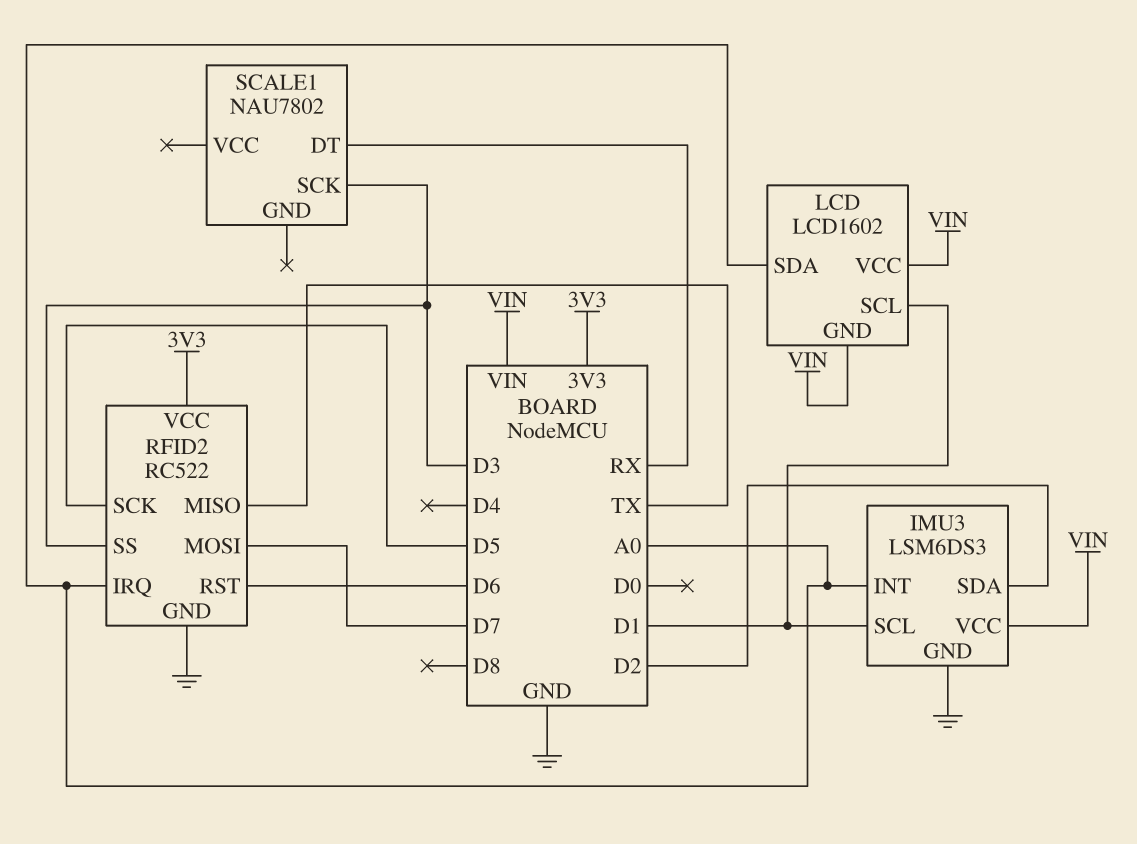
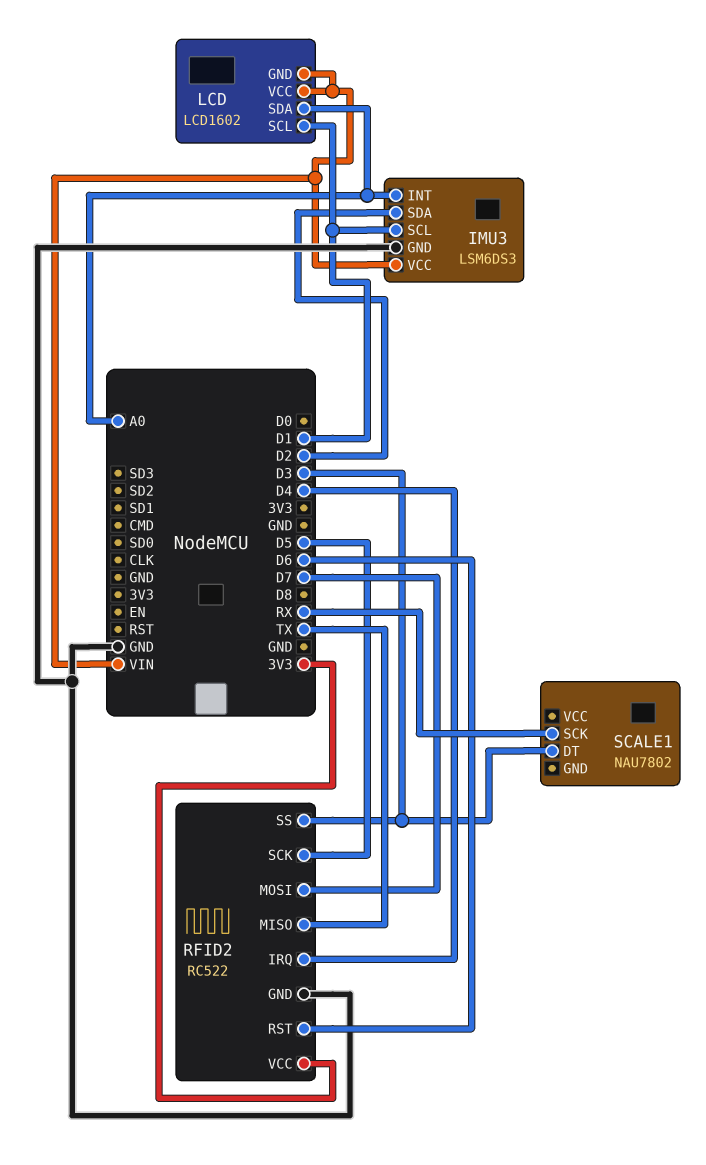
RFID2 pin IRQ: A0 -> D4
SCALE1 pin DT: RX -> D3
SCALE1 pin SCK: D3 -> RX

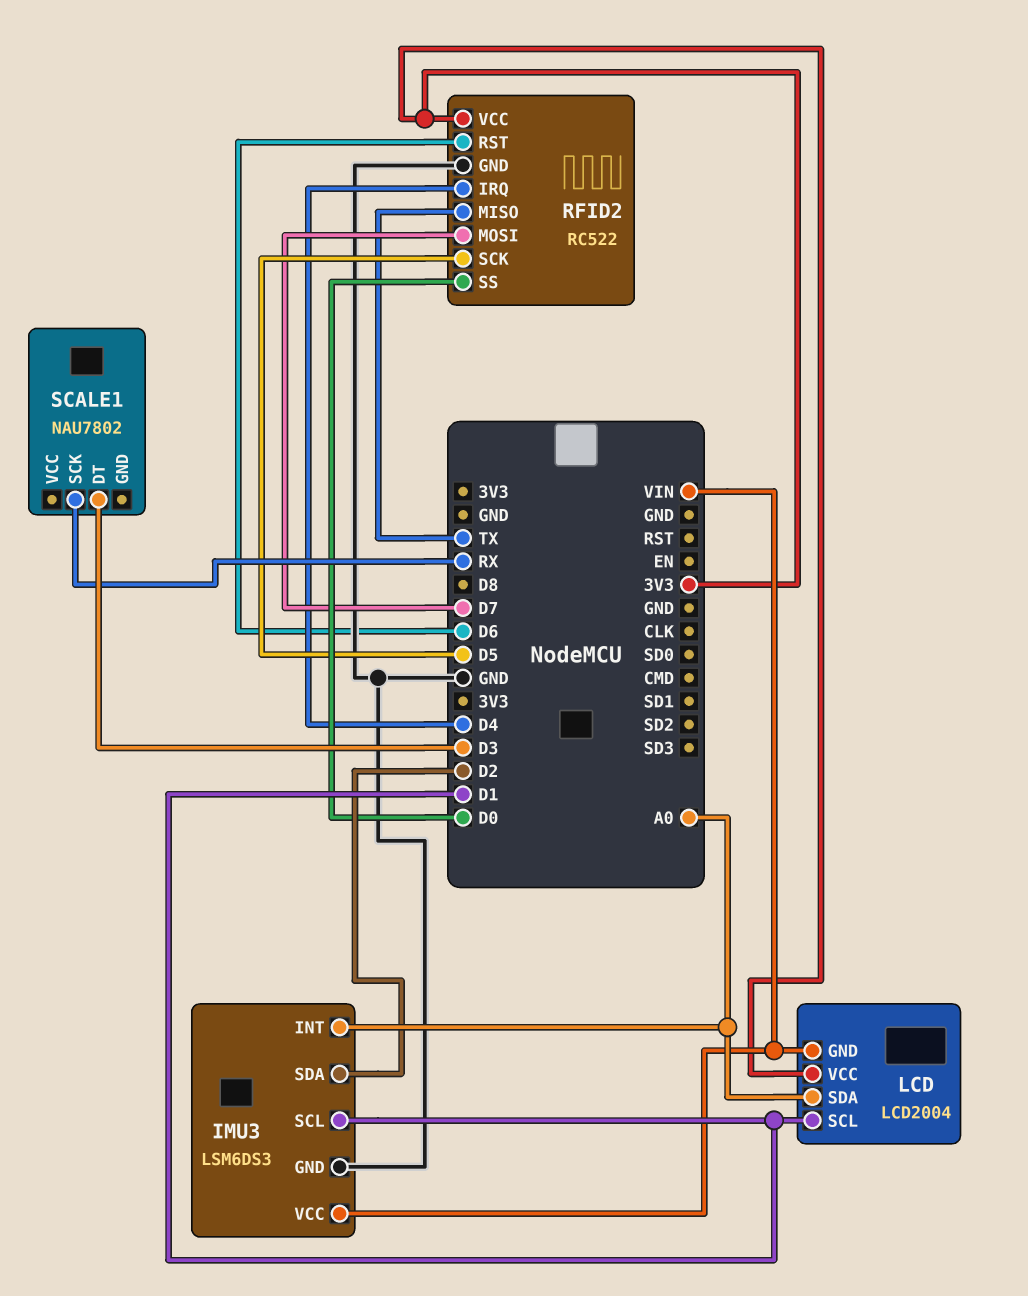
LCD: LCD1602 -> LCD2004
LCD pin VCC: VIN -> 3V3
RFID2 pin SS: D3 -> D0

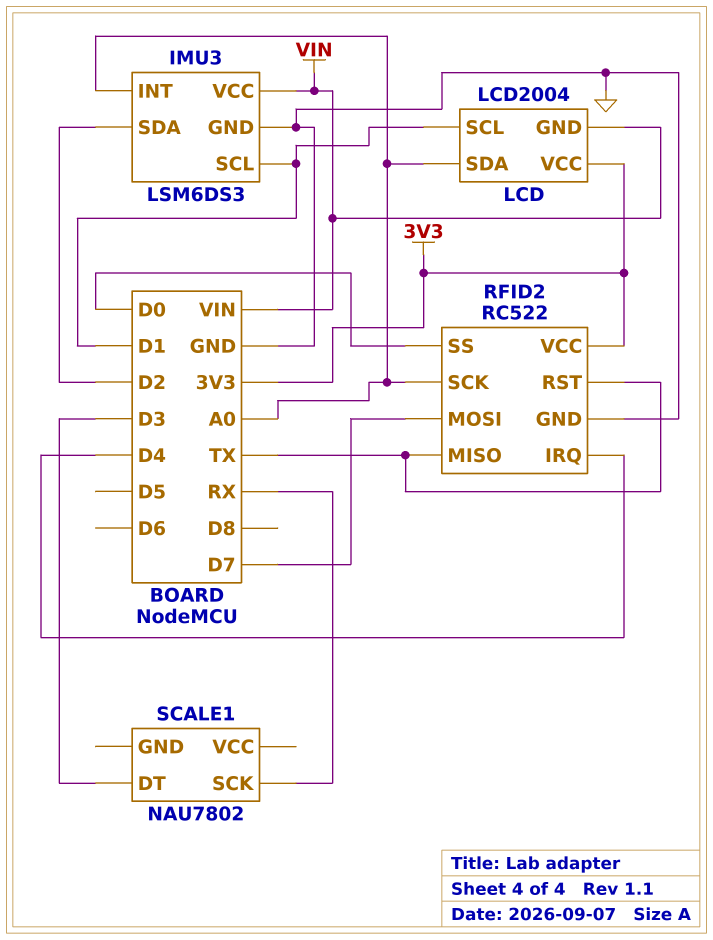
RFID2 pin RST: D6 -> TX
RFID2 pin SCK: D5 -> A0

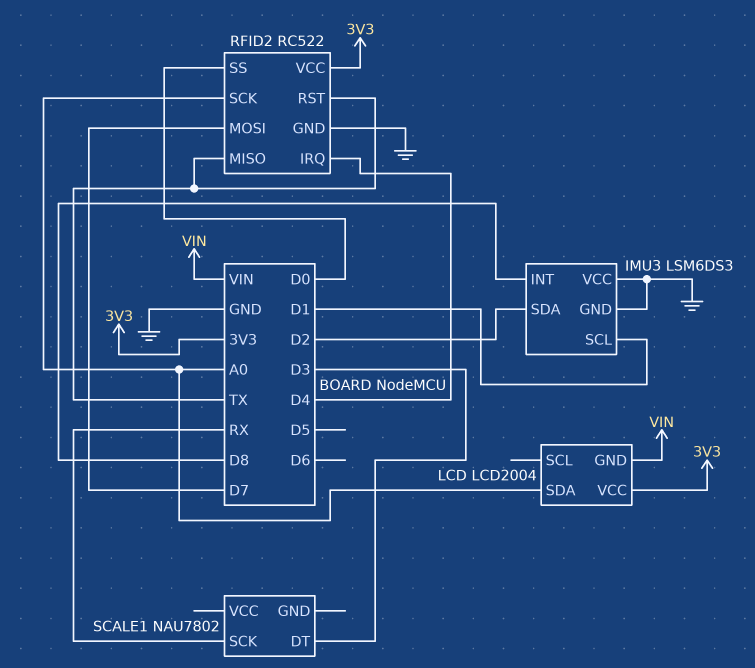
IMU3 pin INT: A0 -> D8
IMU3 pin VCC: VIN -> GND
LCD pin SCL: D1 -> none

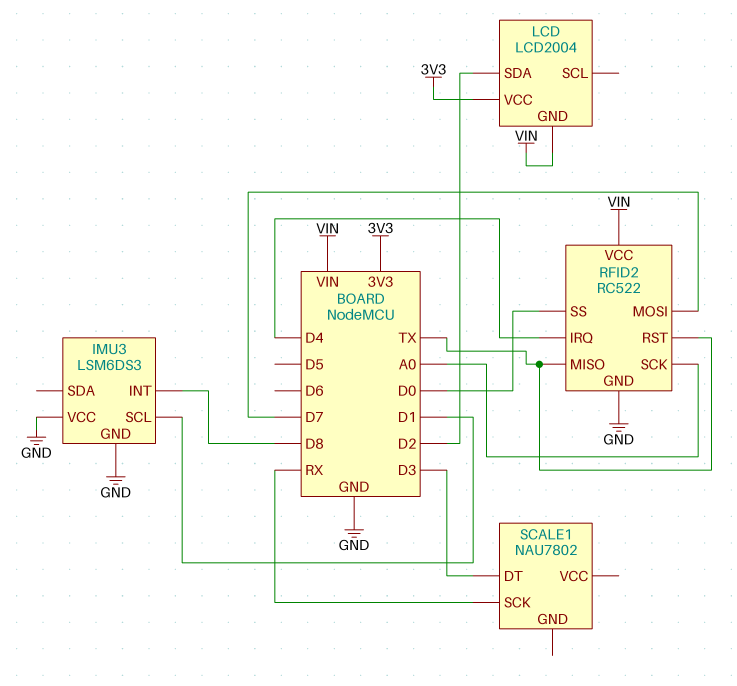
IMU3 pin SDA: D2 -> none
LCD pin SDA: A0 -> D2
RFID2 pin VCC: 3V3 -> VIN

